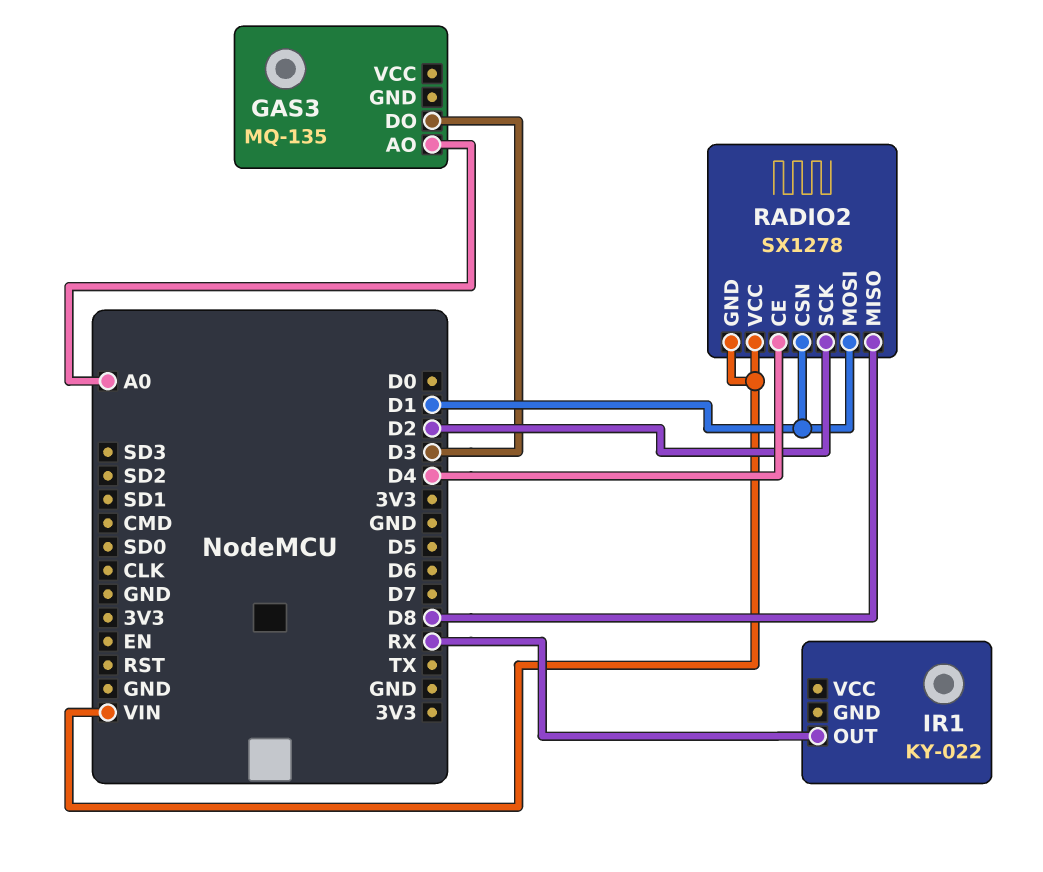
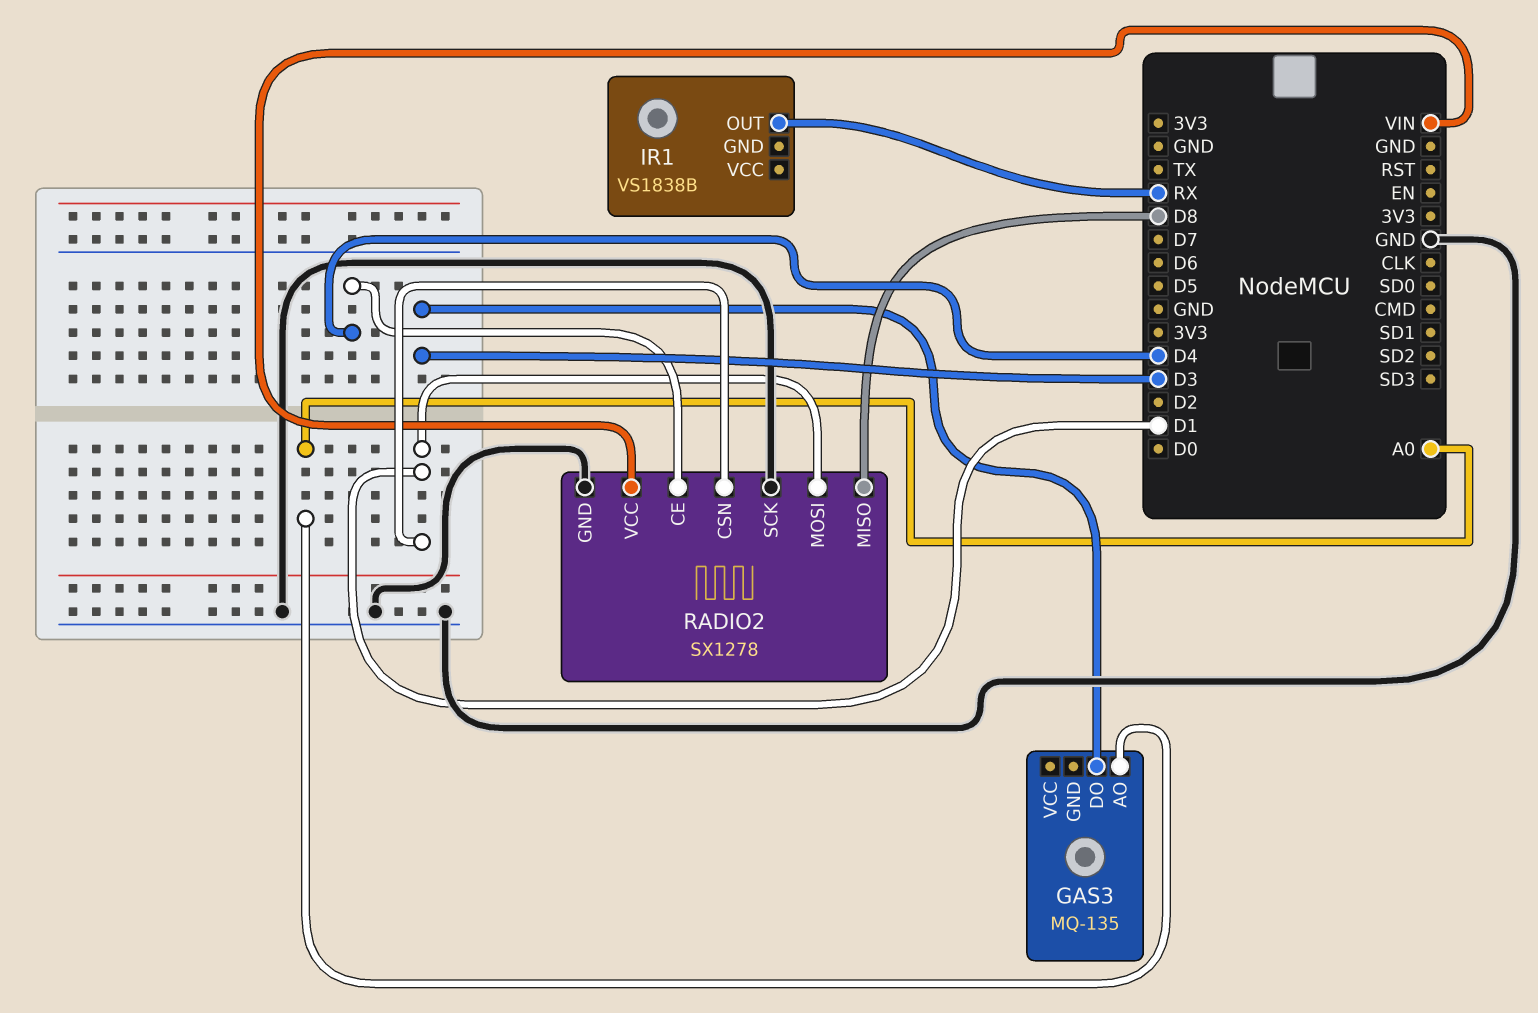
IR1: KY-022 -> VS1838B
RADIO2 pin GND: VIN -> GND
RADIO2 pin SCK: D2 -> GND

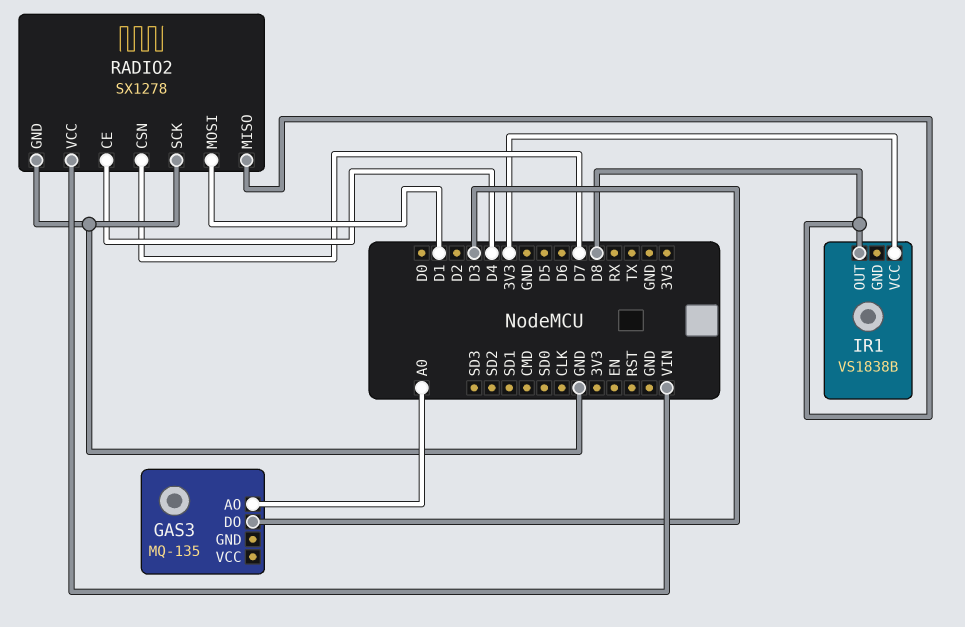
IR1 pin OUT: RX -> D8
IR1 pin VCC: none -> 3V3
RADIO2 pin CSN: D1 -> D7

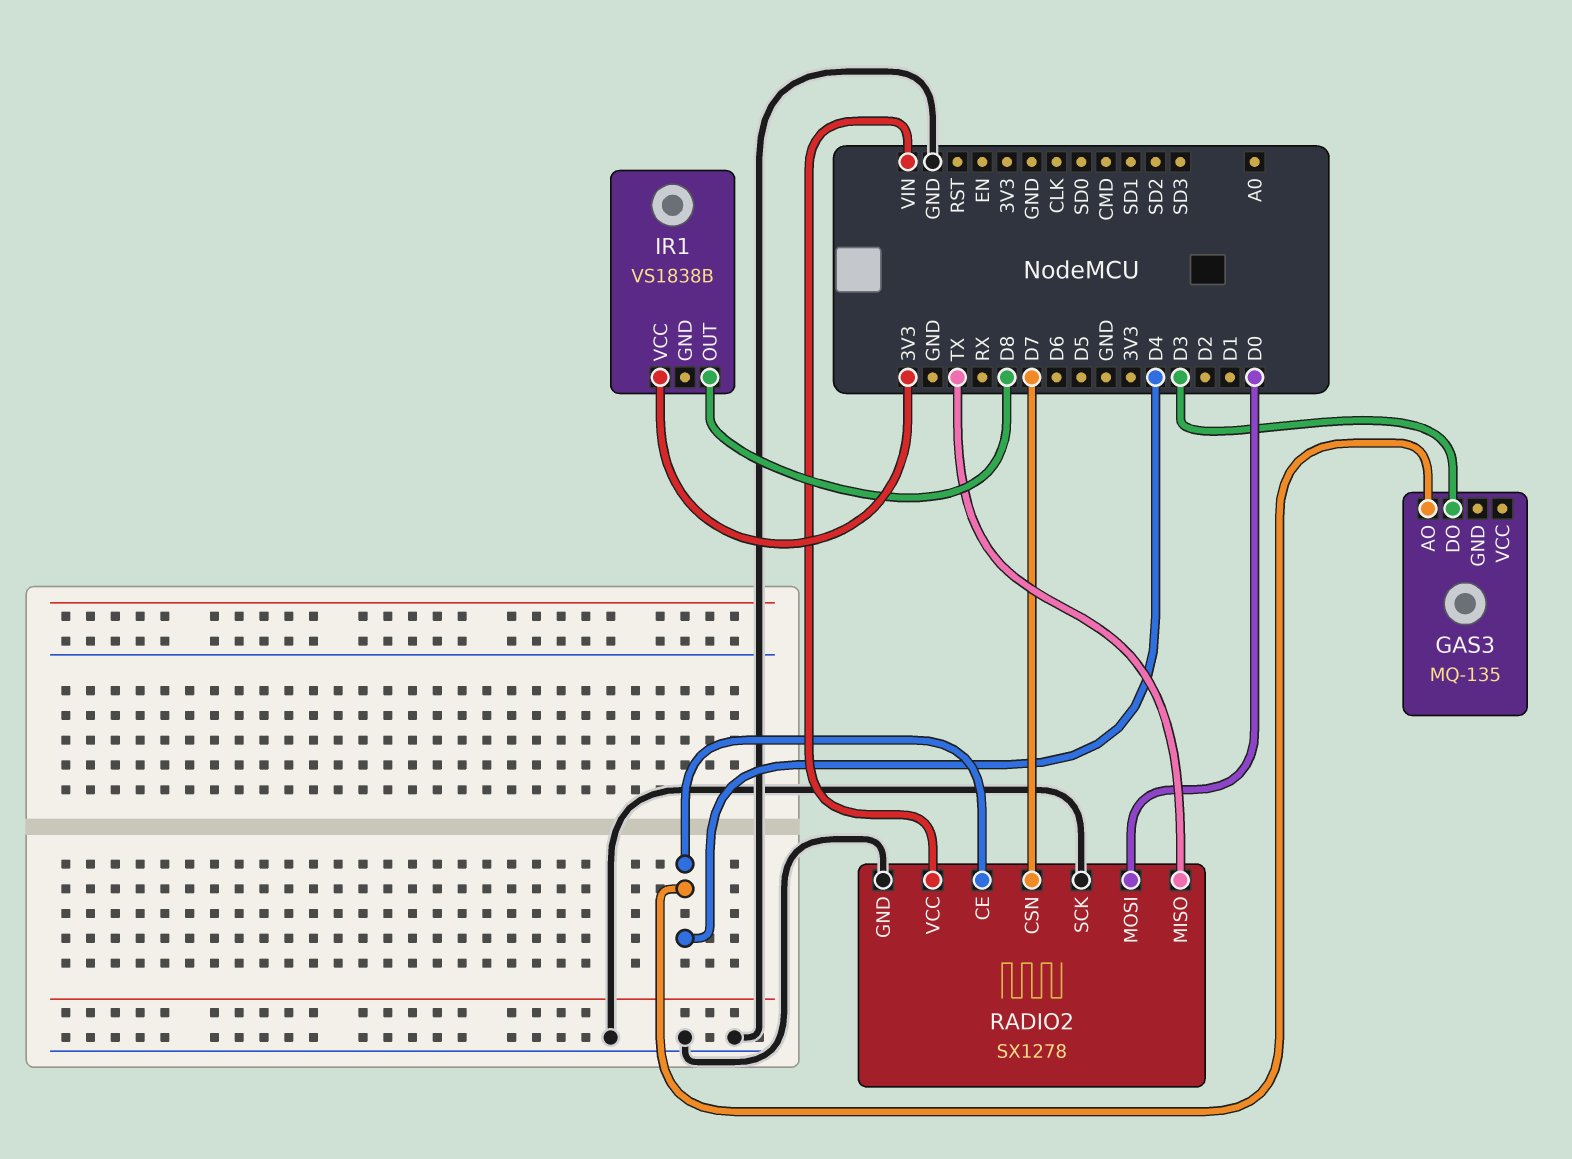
GAS3 pin AO: A0 -> D4
RADIO2 pin MISO: D8 -> TX
RADIO2 pin MOSI: D1 -> D0

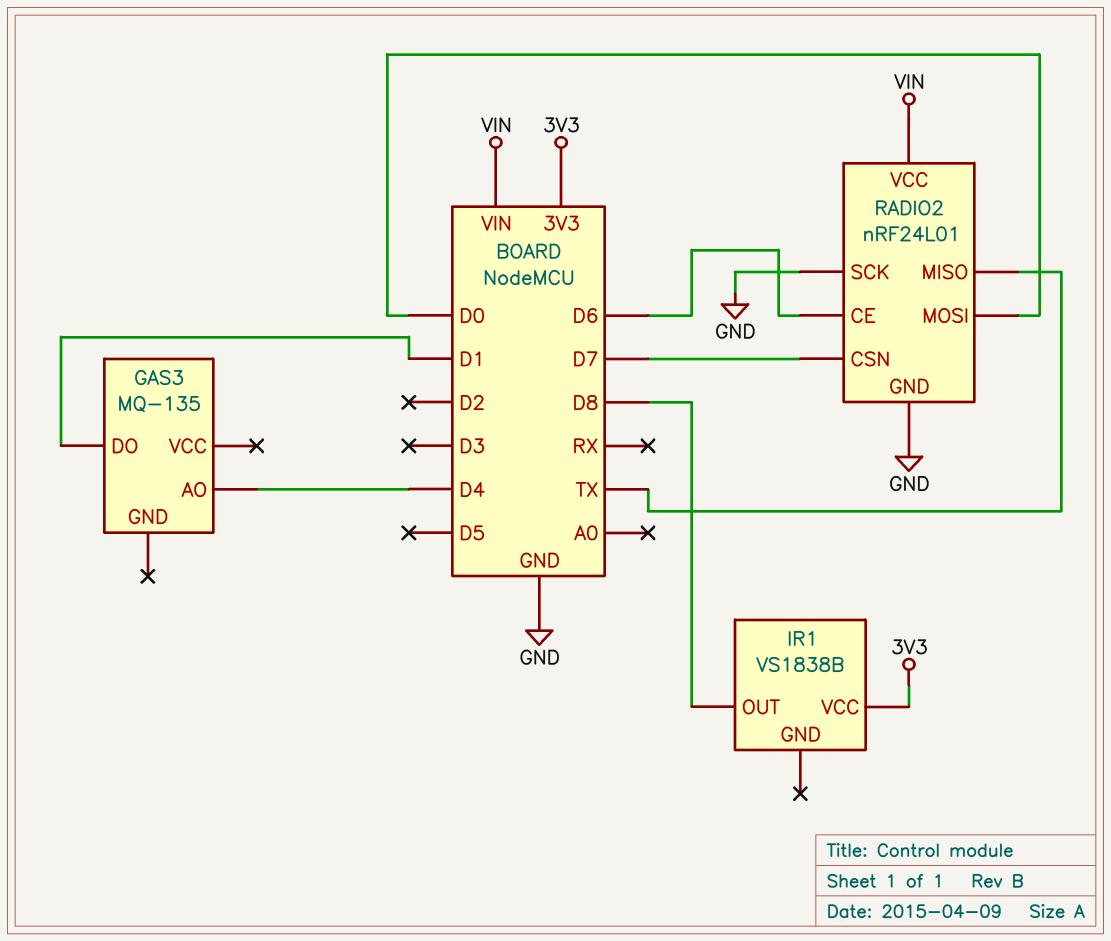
GAS3 pin DO: D3 -> D1
RADIO2: SX1278 -> nRF24L01
RADIO2 pin CE: D4 -> D6

